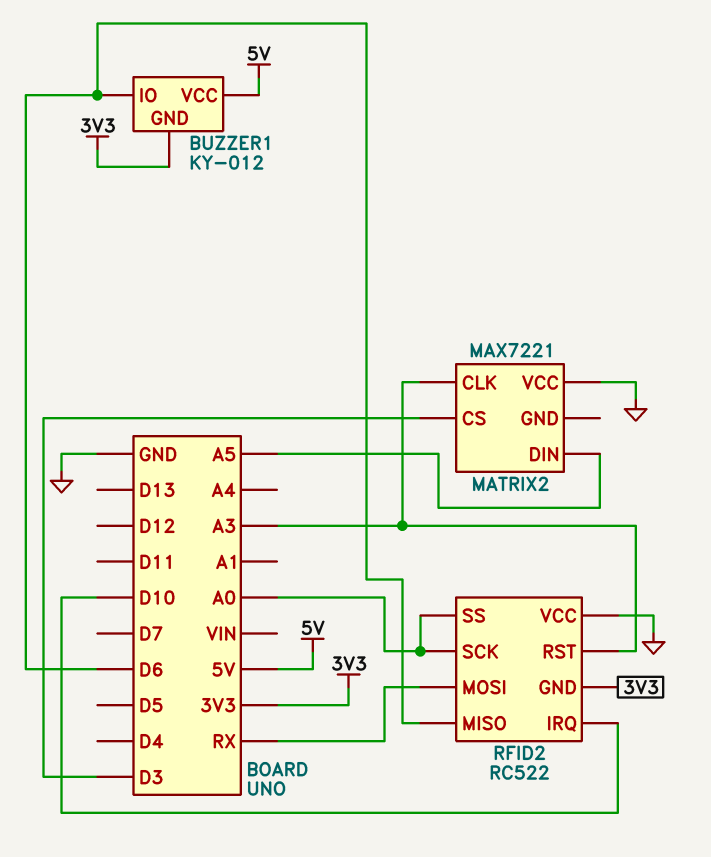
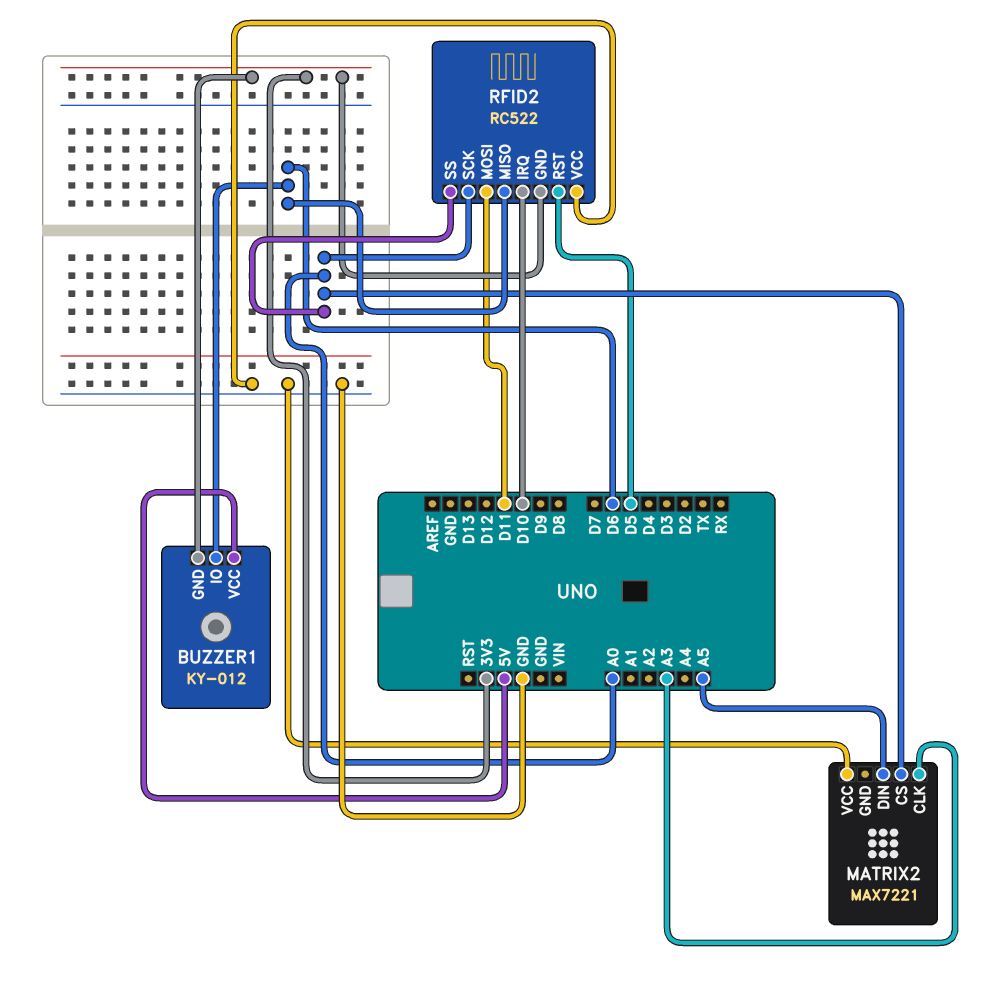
MATRIX2 pin CS: D3 -> A0
RFID2 pin MOSI: RX -> D11
RFID2 pin RST: A3 -> D5

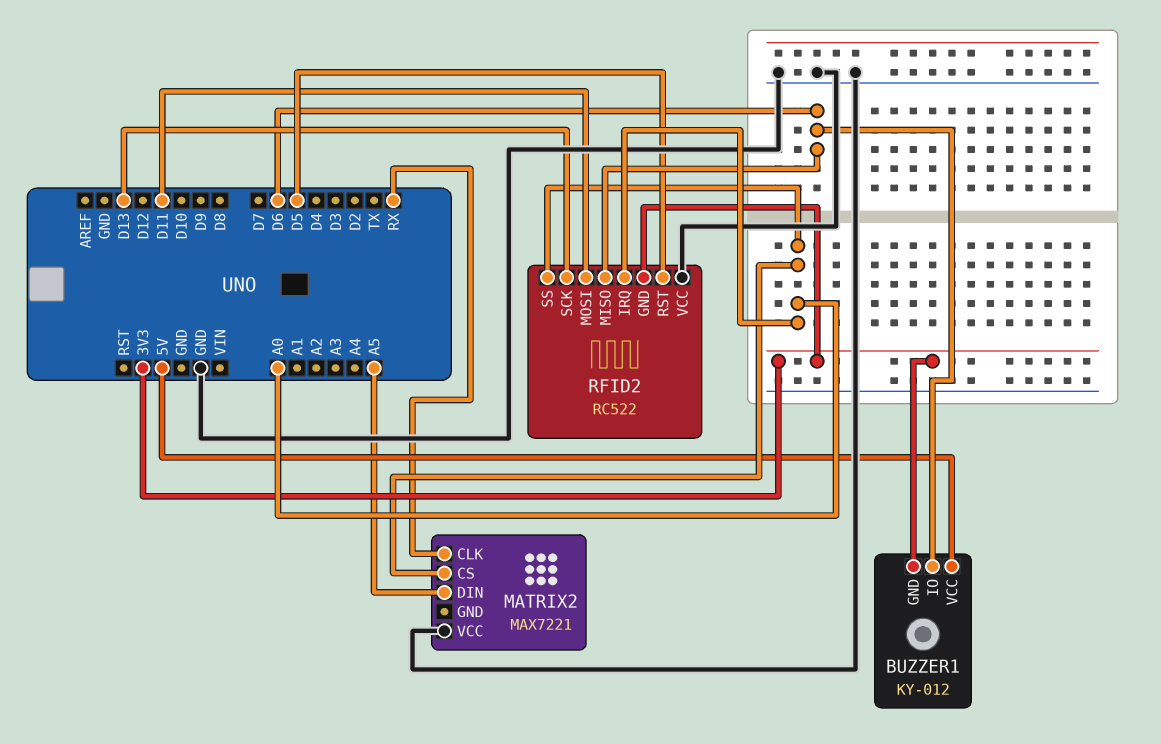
MATRIX2 pin CLK: A3 -> RX
RFID2 pin IRQ: D10 -> A0
RFID2 pin SCK: A0 -> D13

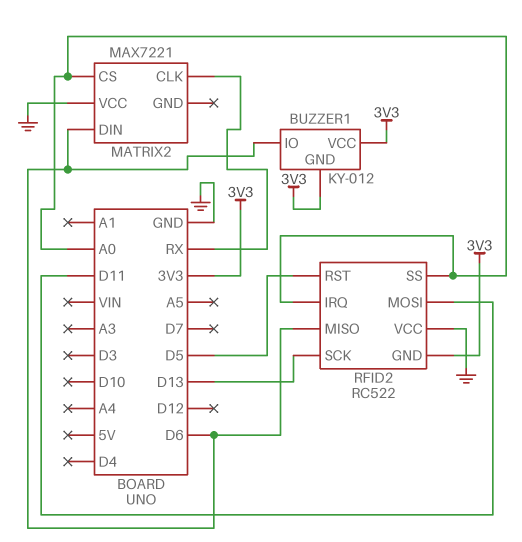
BUZZER1 pin VCC: 5V -> 3V3
MATRIX2 pin DIN: A5 -> D6

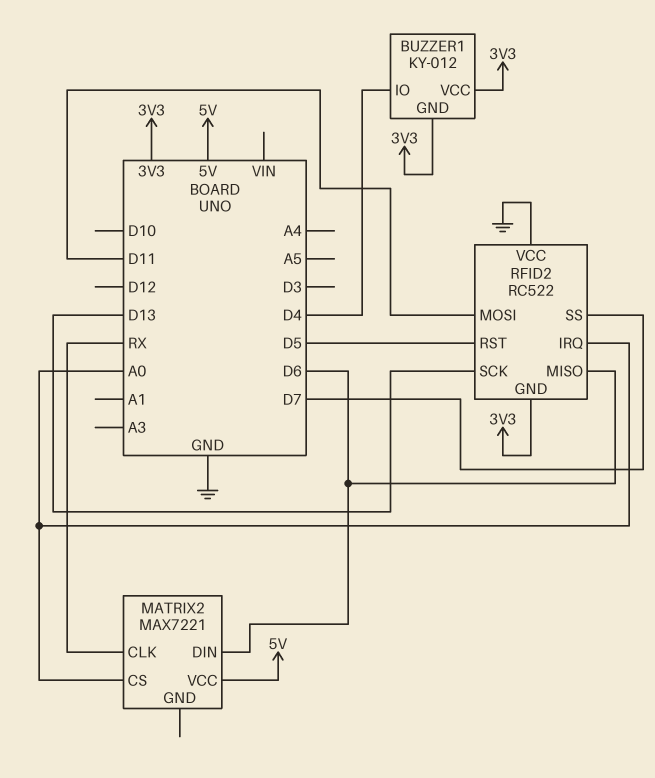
BUZZER1 pin IO: D6 -> D4
MATRIX2 pin VCC: GND -> 5V
RFID2 pin SS: A0 -> D7

